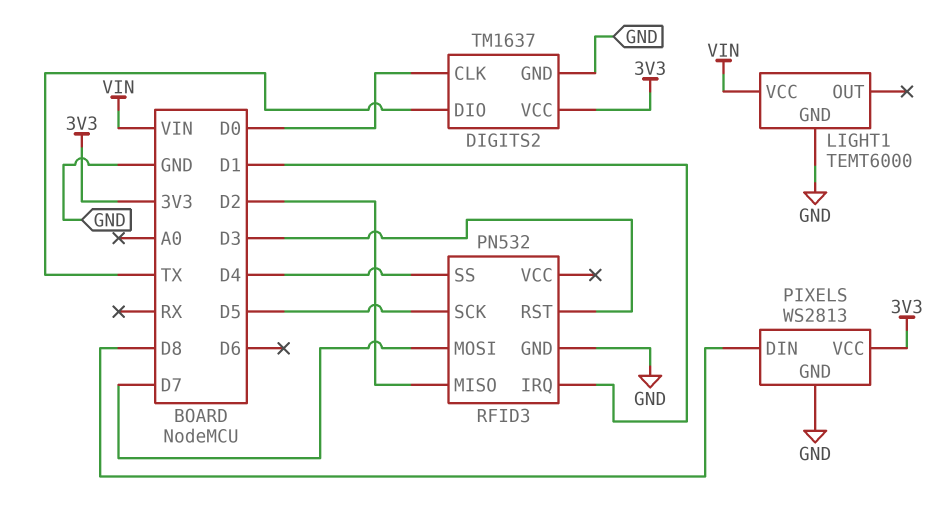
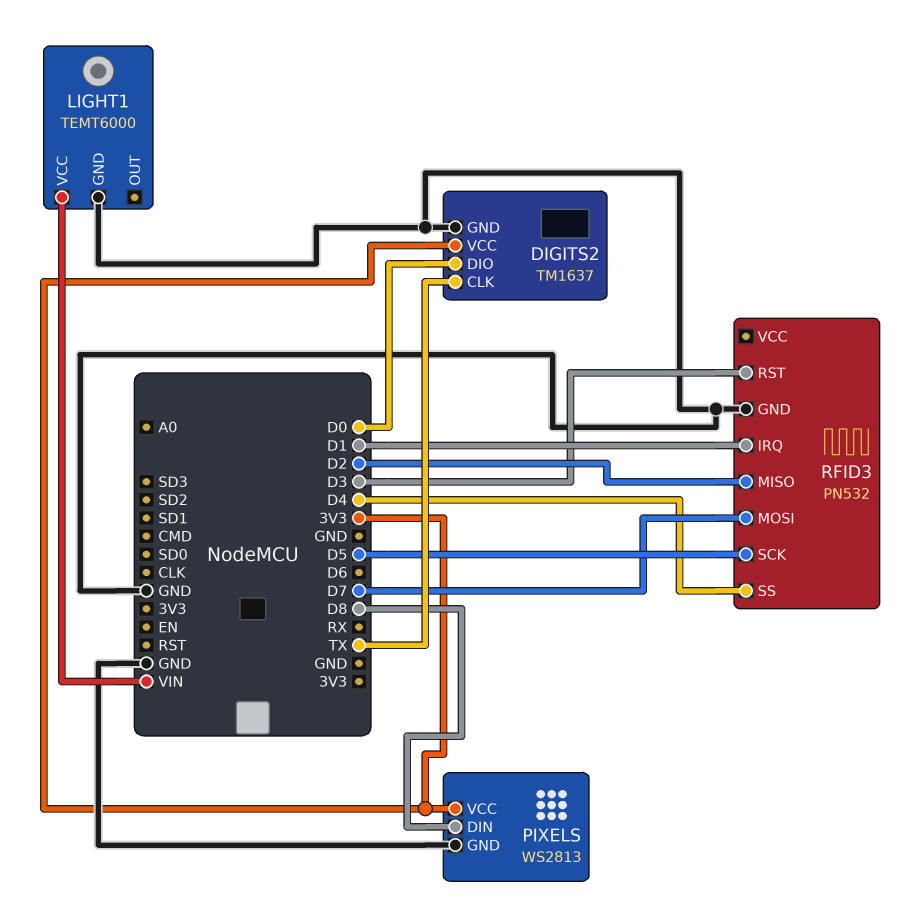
DIGITS2 pin CLK: D0 -> TX
DIGITS2 pin DIO: TX -> D0

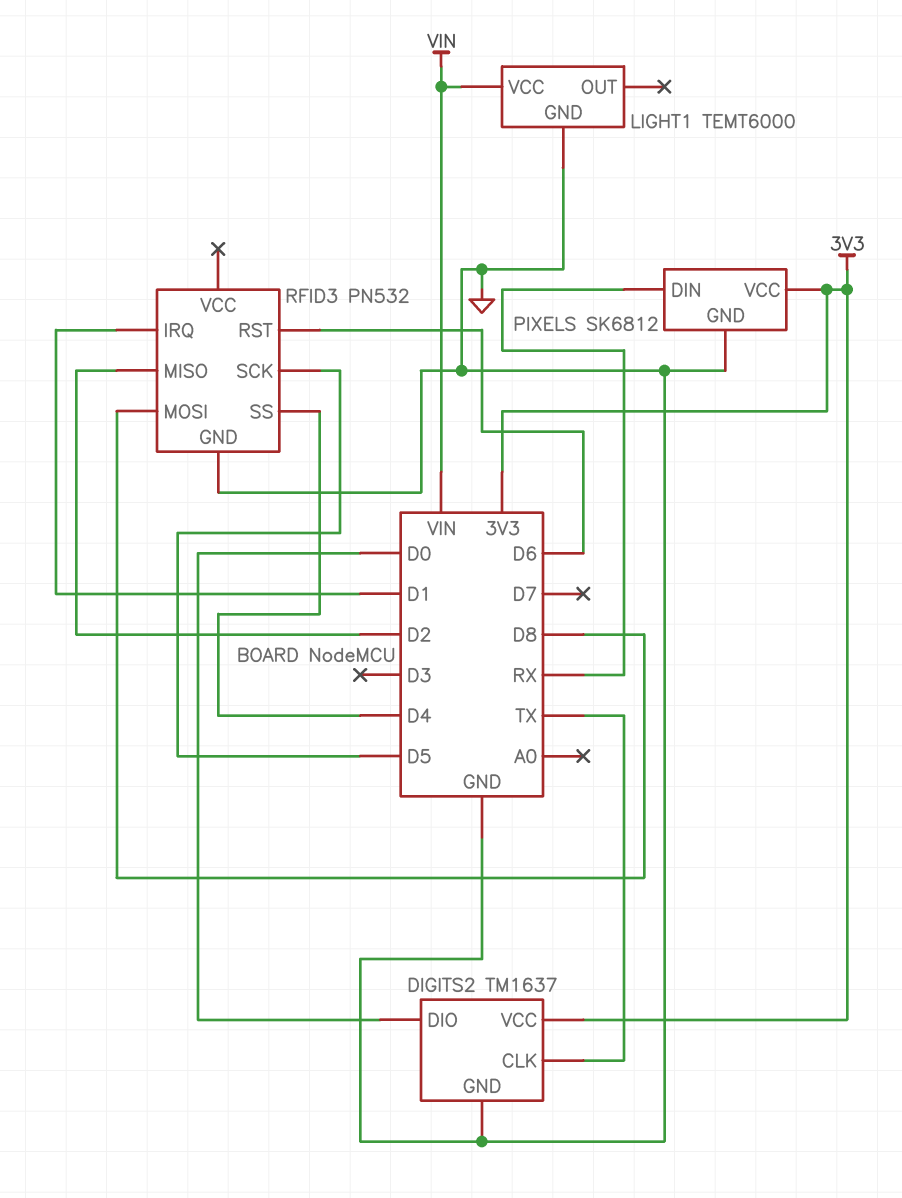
PIXELS: WS2813 -> SK6812
PIXELS pin DIN: D8 -> RX
RFID3 pin MOSI: D7 -> D8
RFID3 pin RST: D3 -> D6

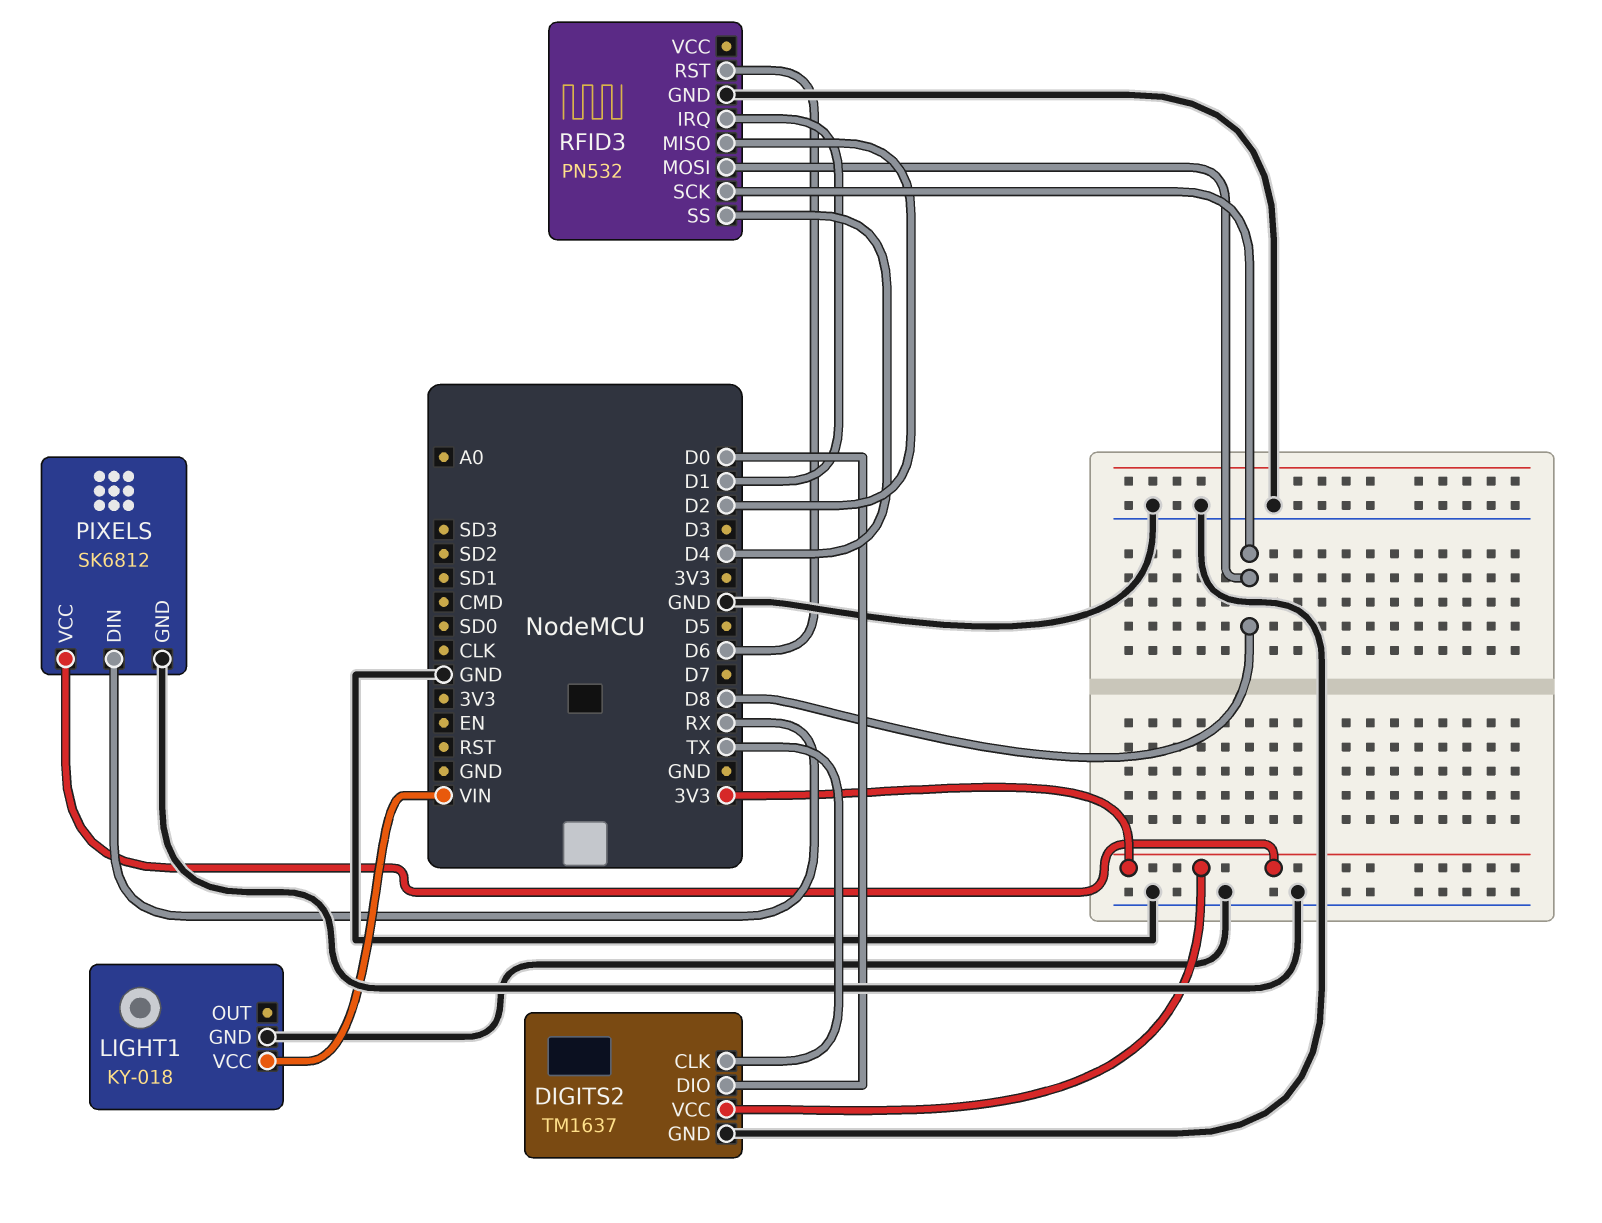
LIGHT1: TEMT6000 -> KY-018
RFID3 pin SCK: D5 -> D8

